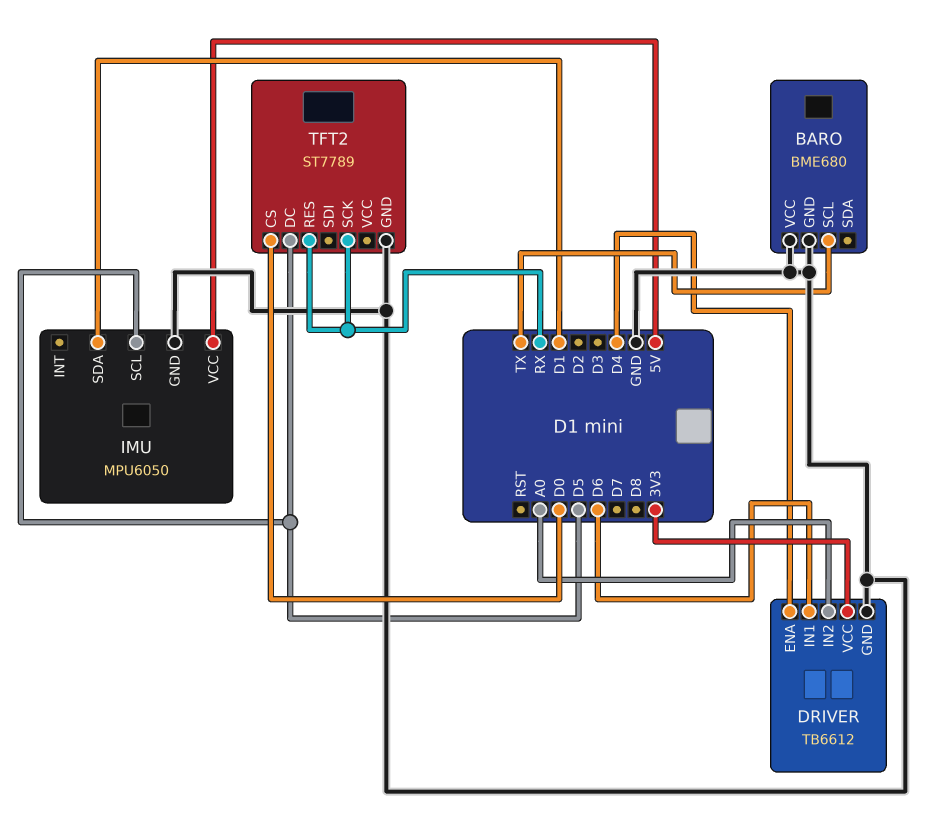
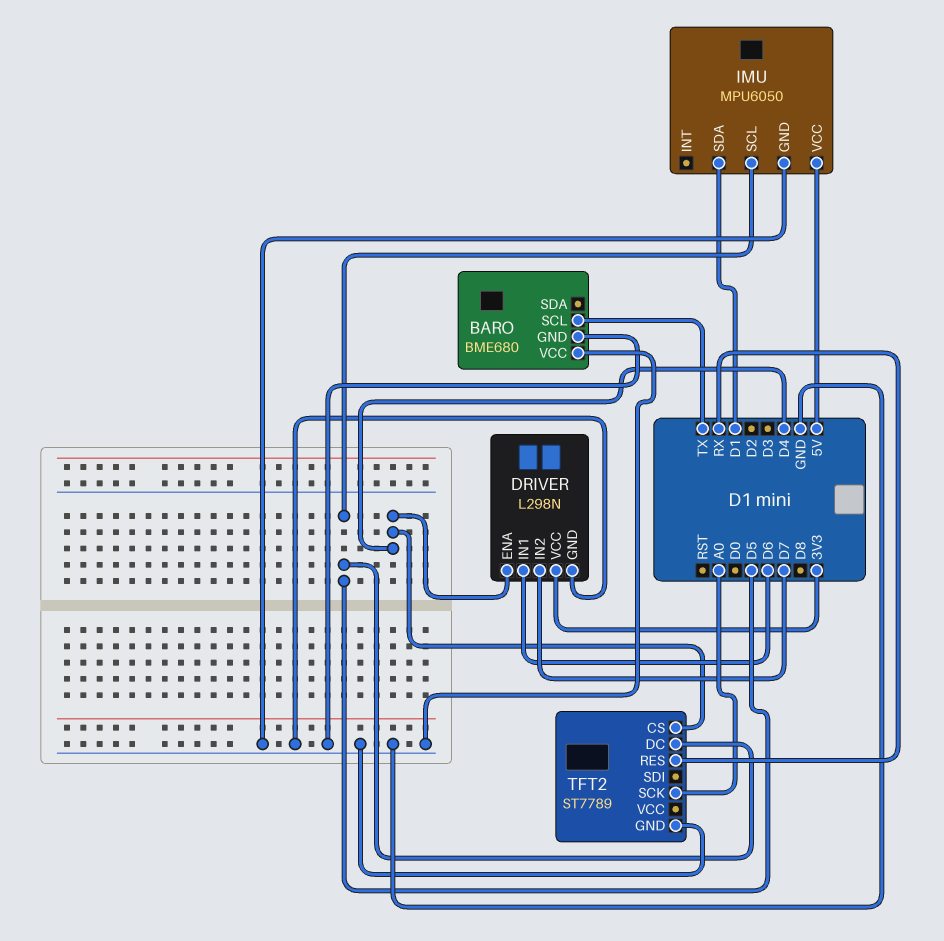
DRIVER: TB6612 -> L298N
DRIVER pin IN2: A0 -> D7
TFT2 pin CS: D0 -> D4
TFT2 pin SCK: RX -> A0

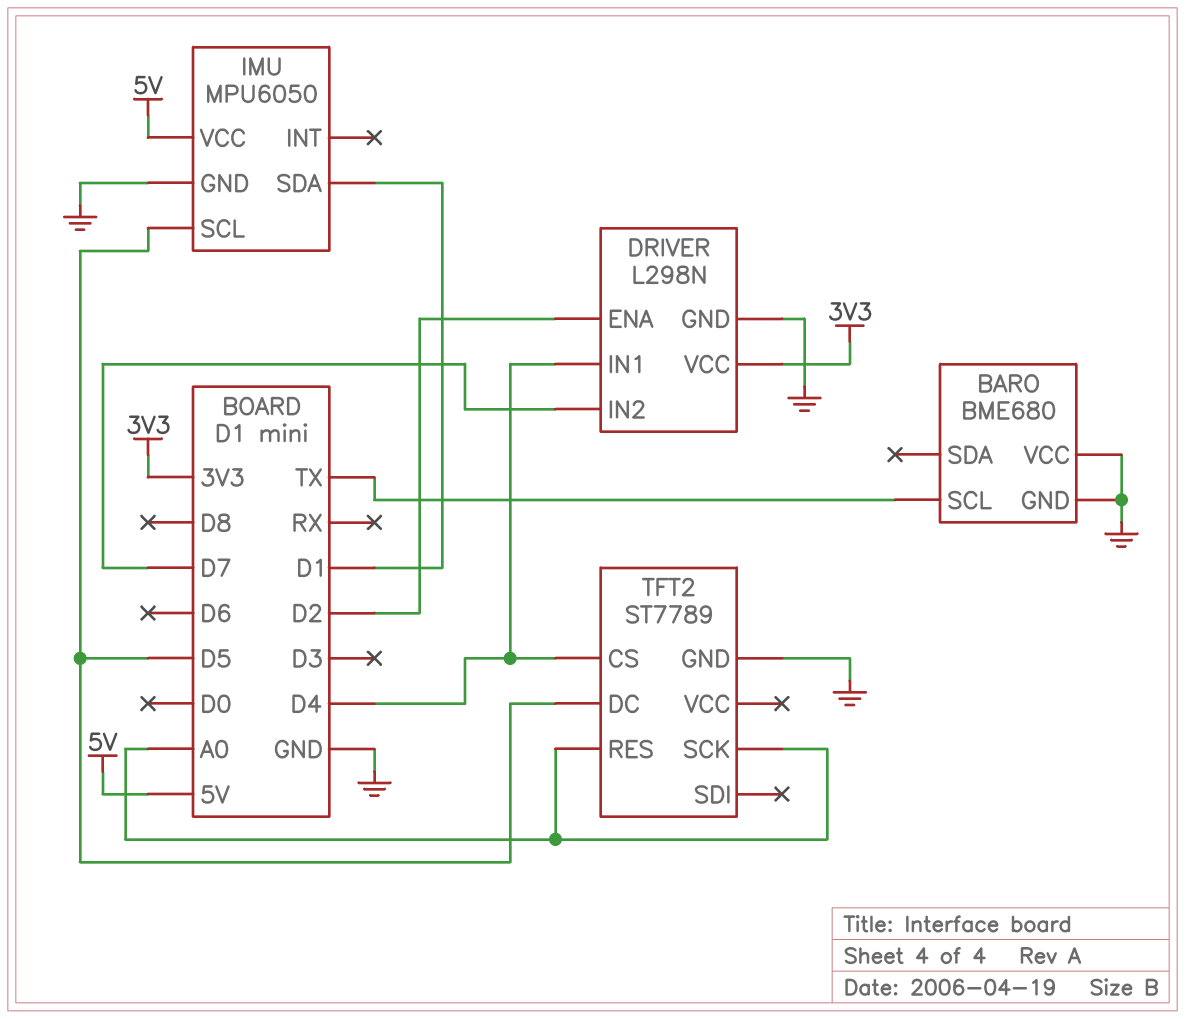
DRIVER pin ENA: D4 -> D2
DRIVER pin IN1: D6 -> D4
TFT2 pin RES: RX -> A0

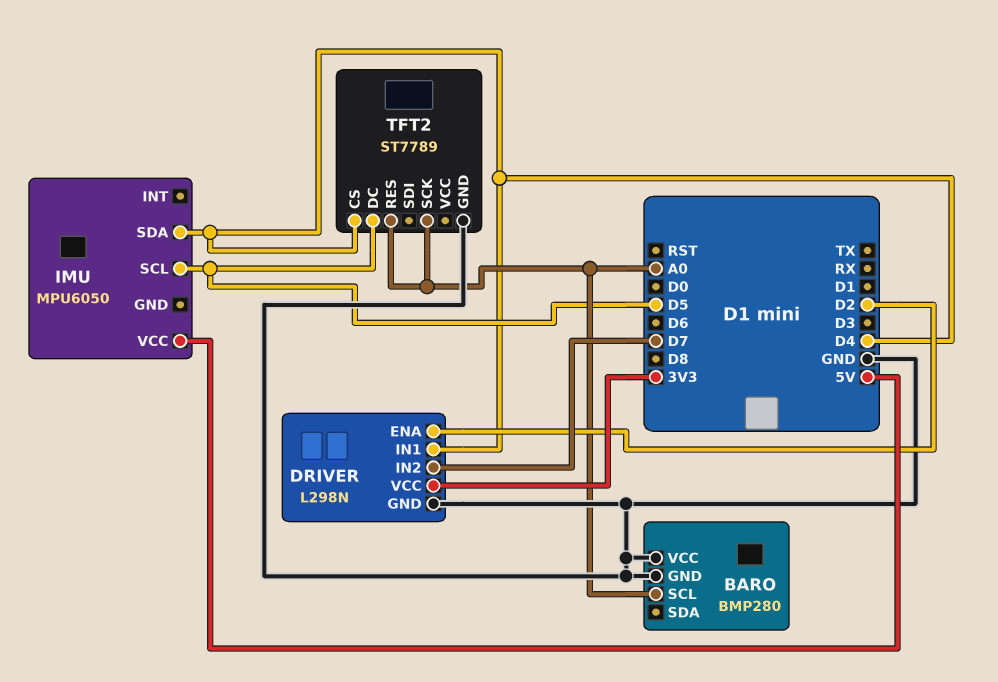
BARO: BME680 -> BMP280
BARO pin SCL: TX -> A0
IMU pin GND: GND -> none
IMU pin SDA: D1 -> D4

